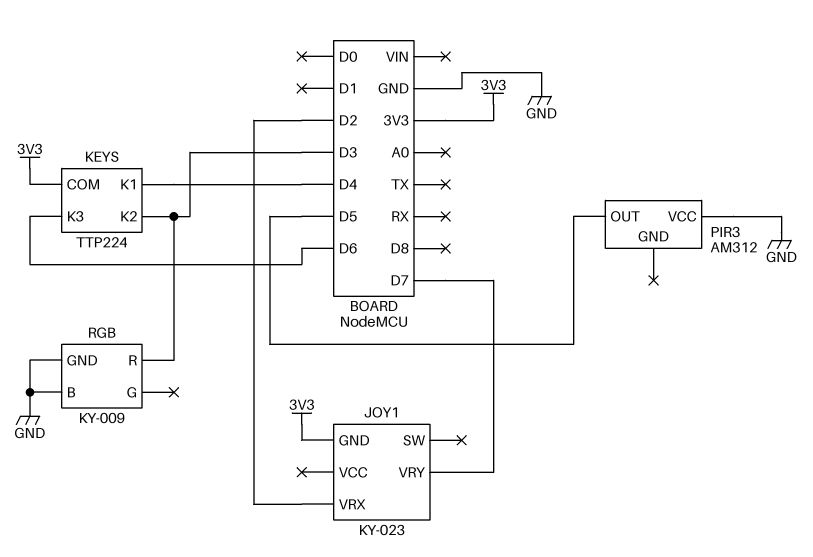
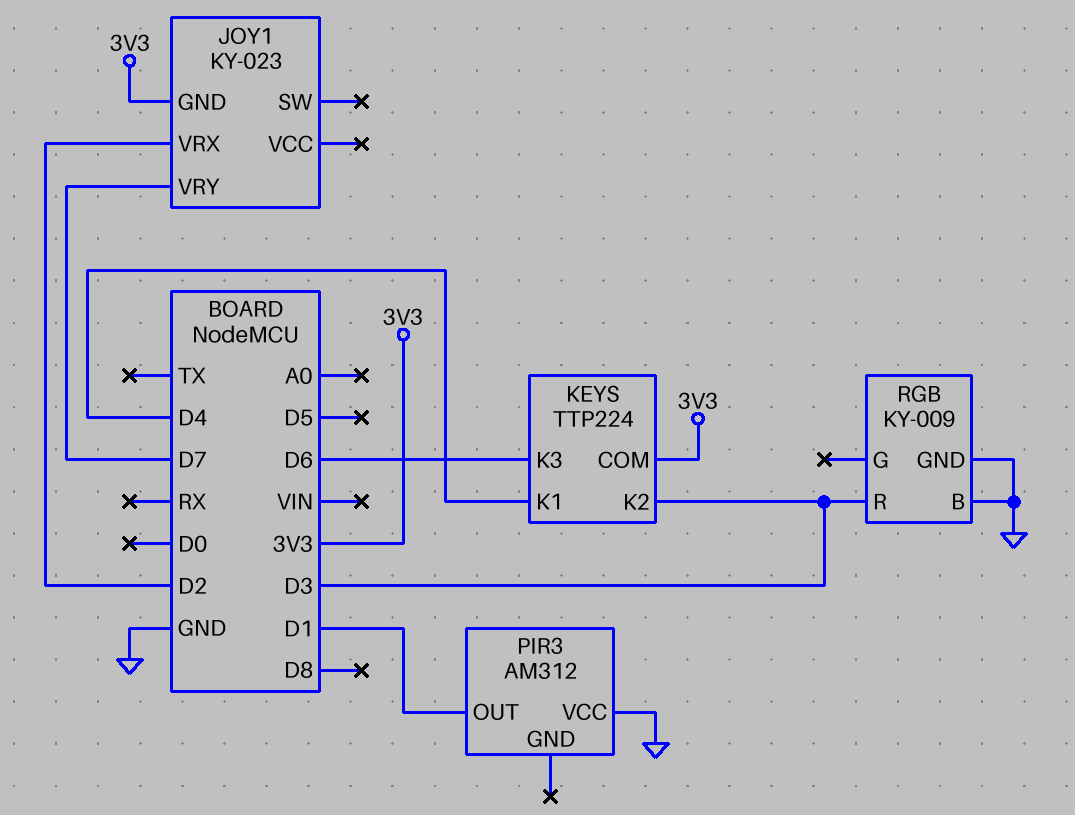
PIR3 pin OUT: D5 -> D1

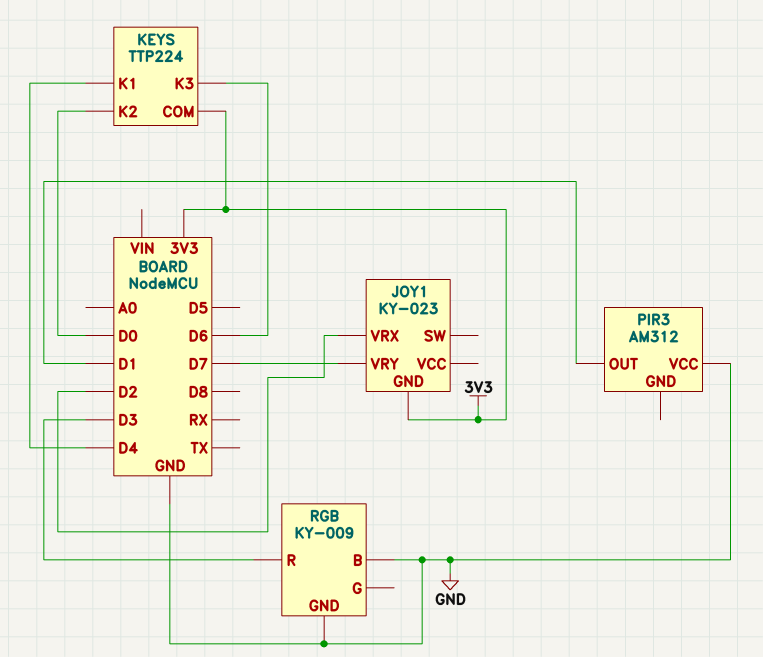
KEYS pin K2: D3 -> D0

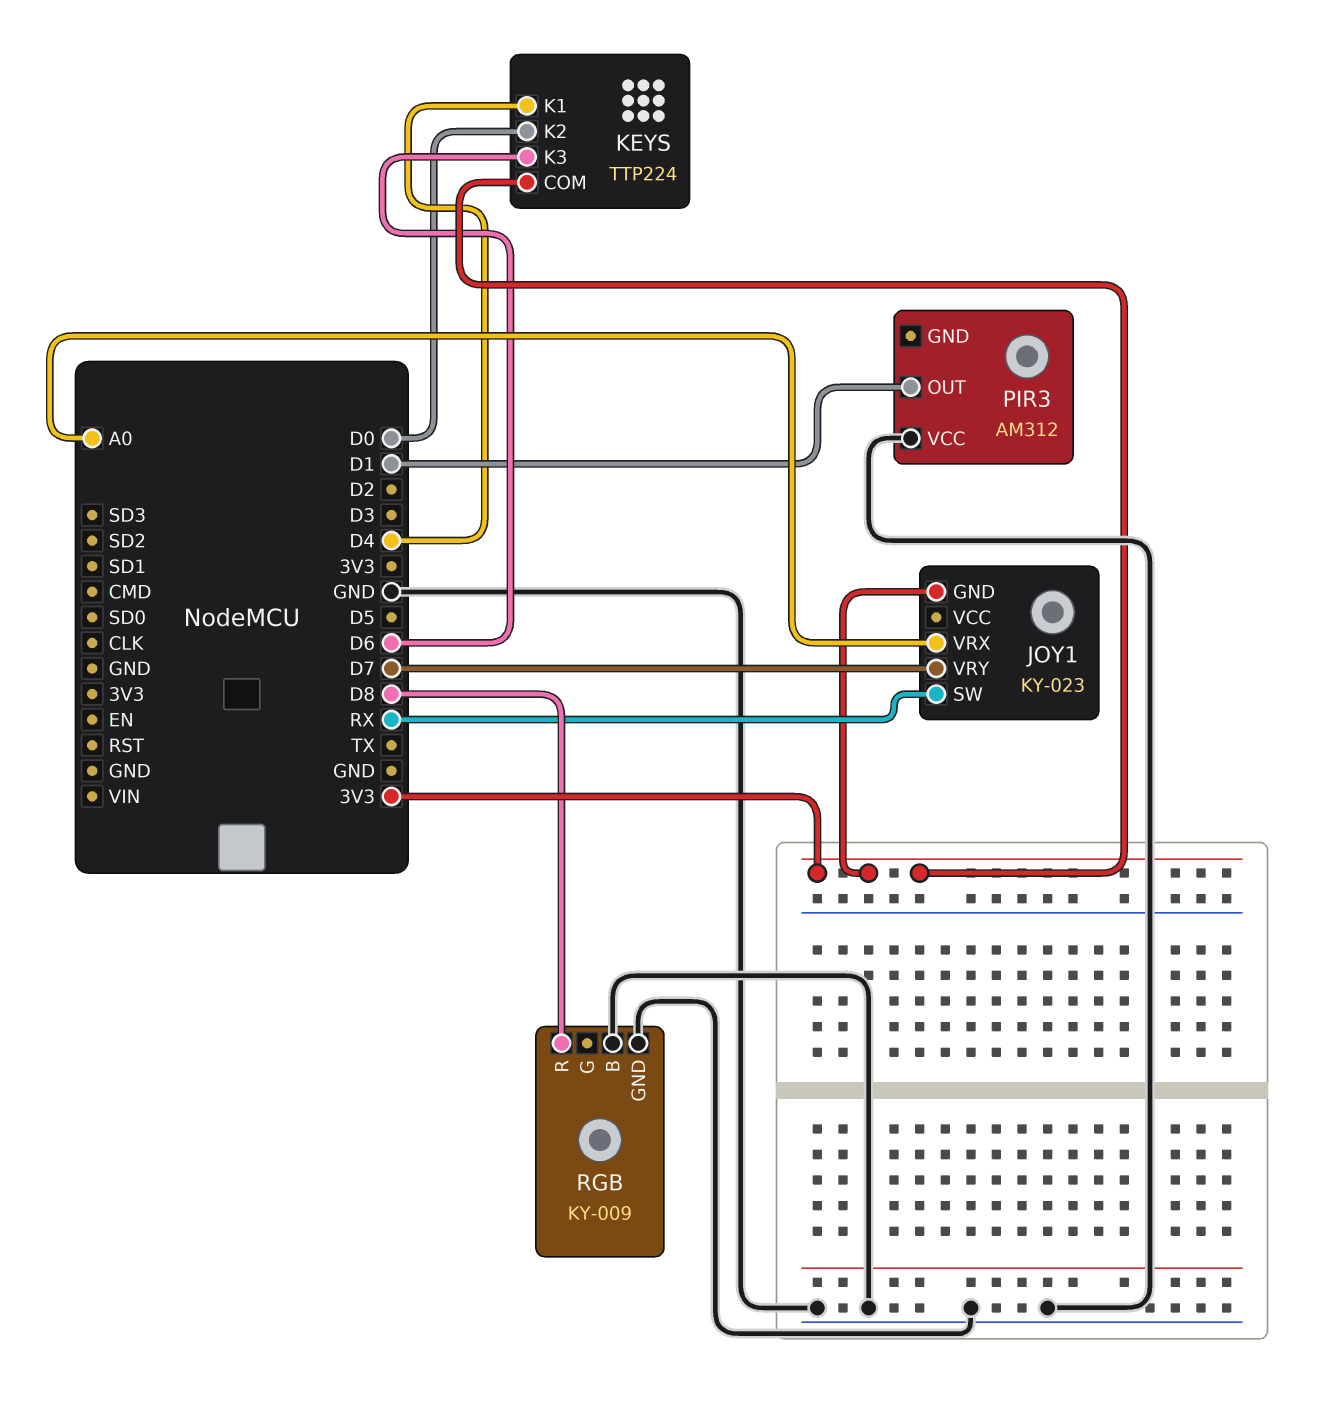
JOY1 pin SW: none -> RX
JOY1 pin VRX: D2 -> A0
RGB pin R: D3 -> D8

